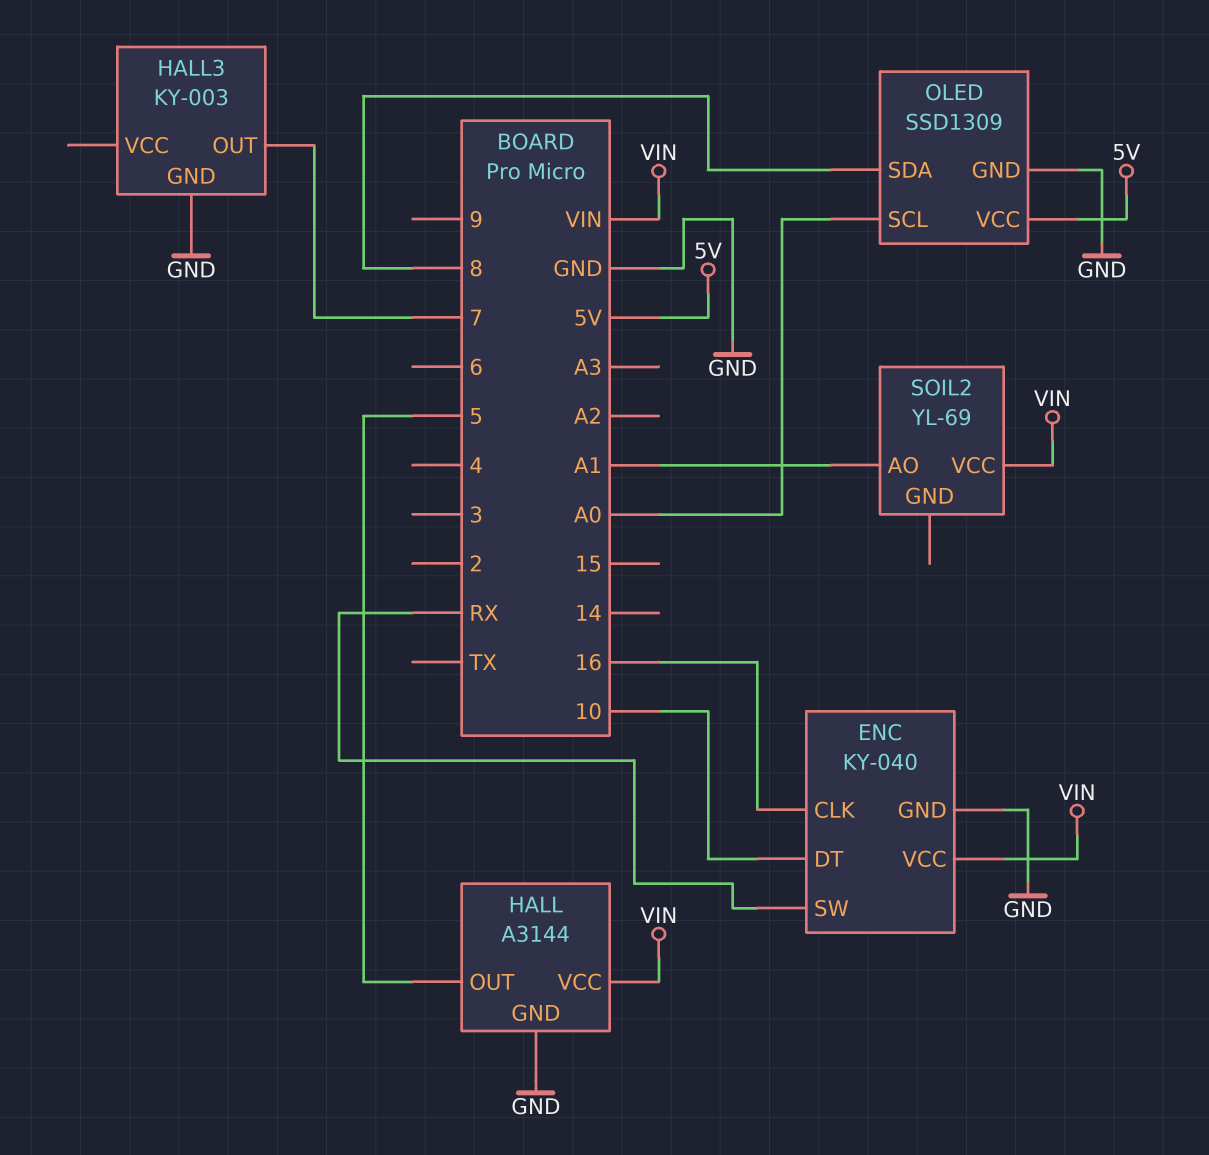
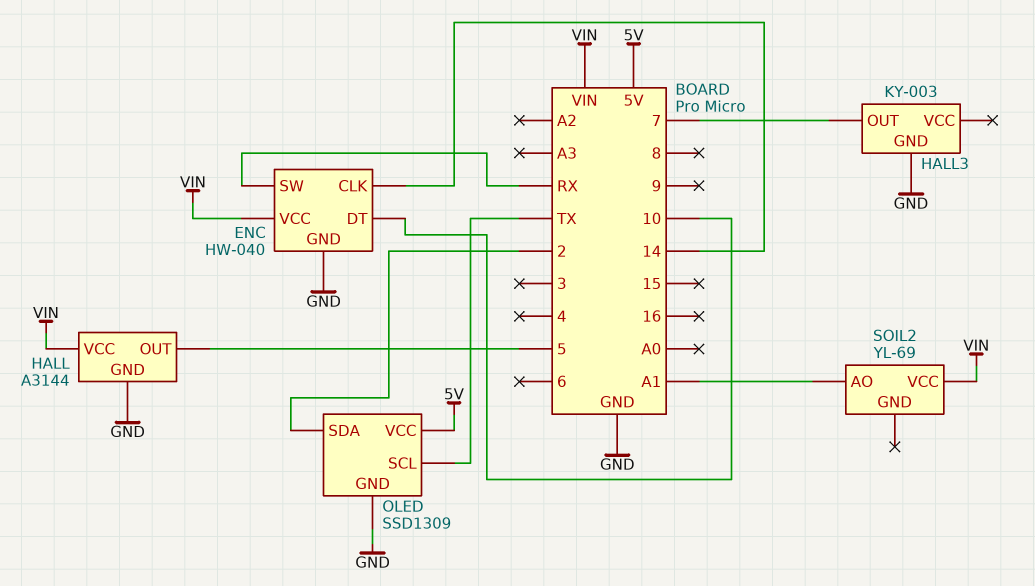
ENC: KY-040 -> HW-040
ENC pin CLK: 16 -> 14
OLED pin SCL: A0 -> TX
OLED pin SDA: 8 -> 2

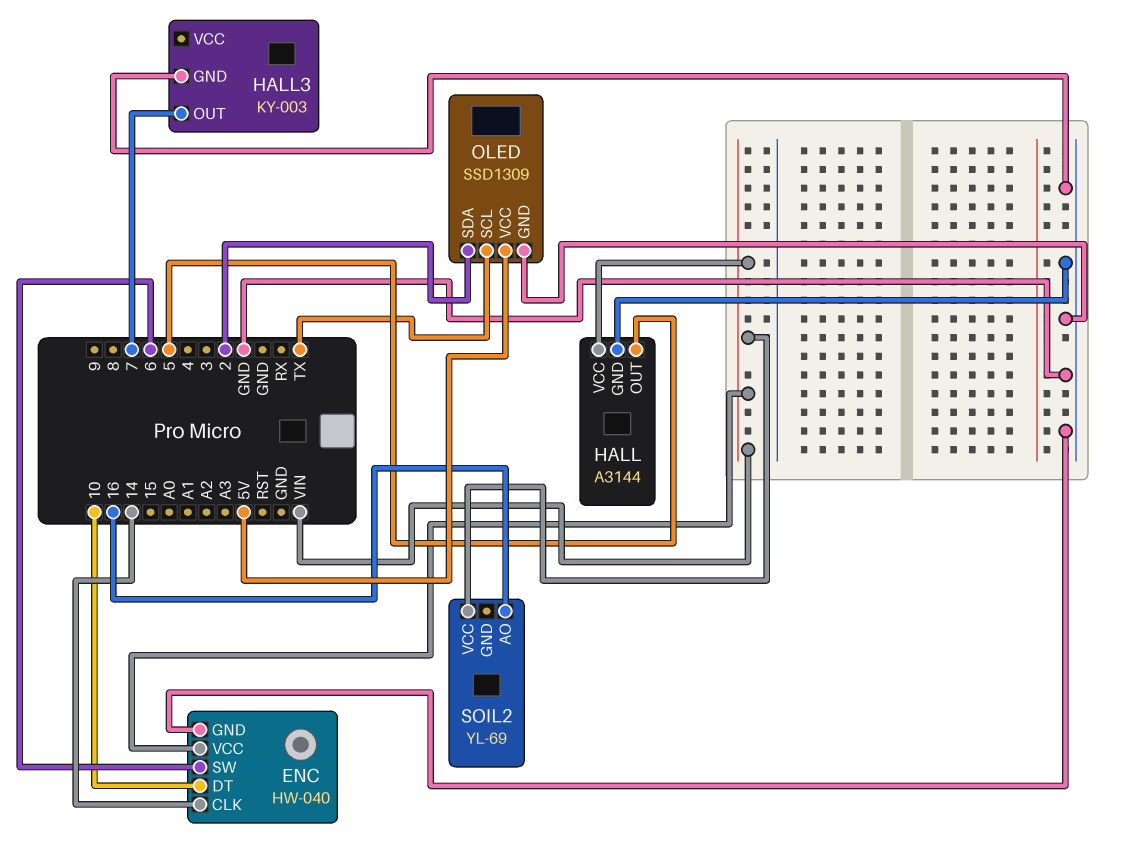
ENC pin SW: RX -> 6
SOIL2 pin AO: A1 -> 16

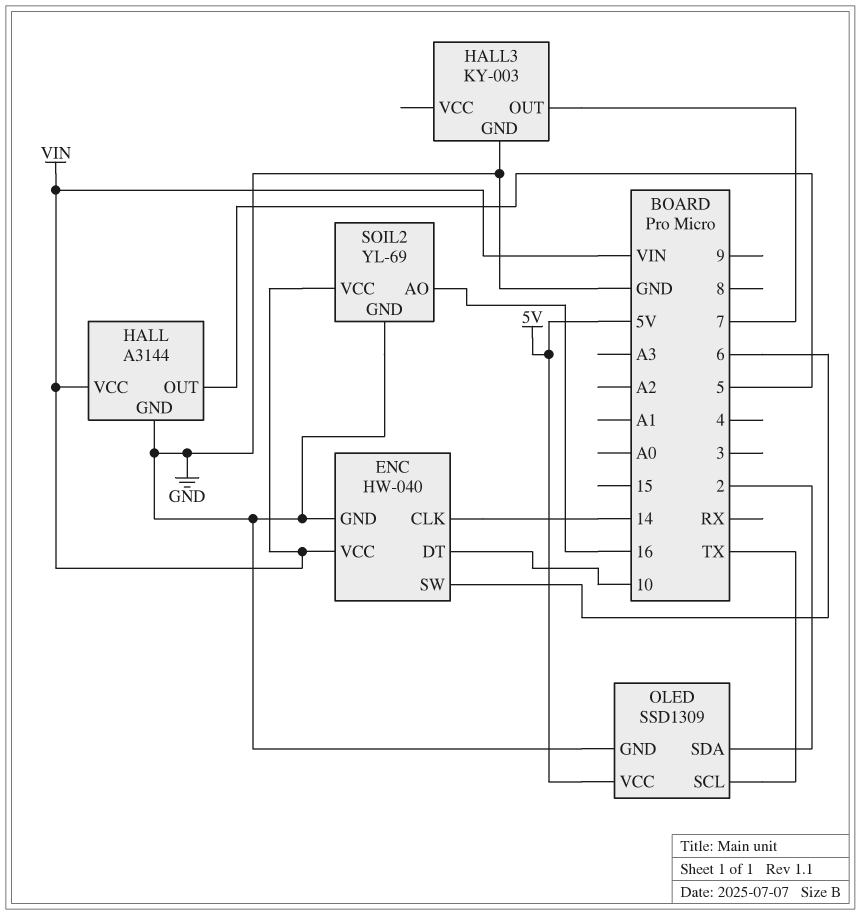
SOIL2 pin GND: none -> GND

